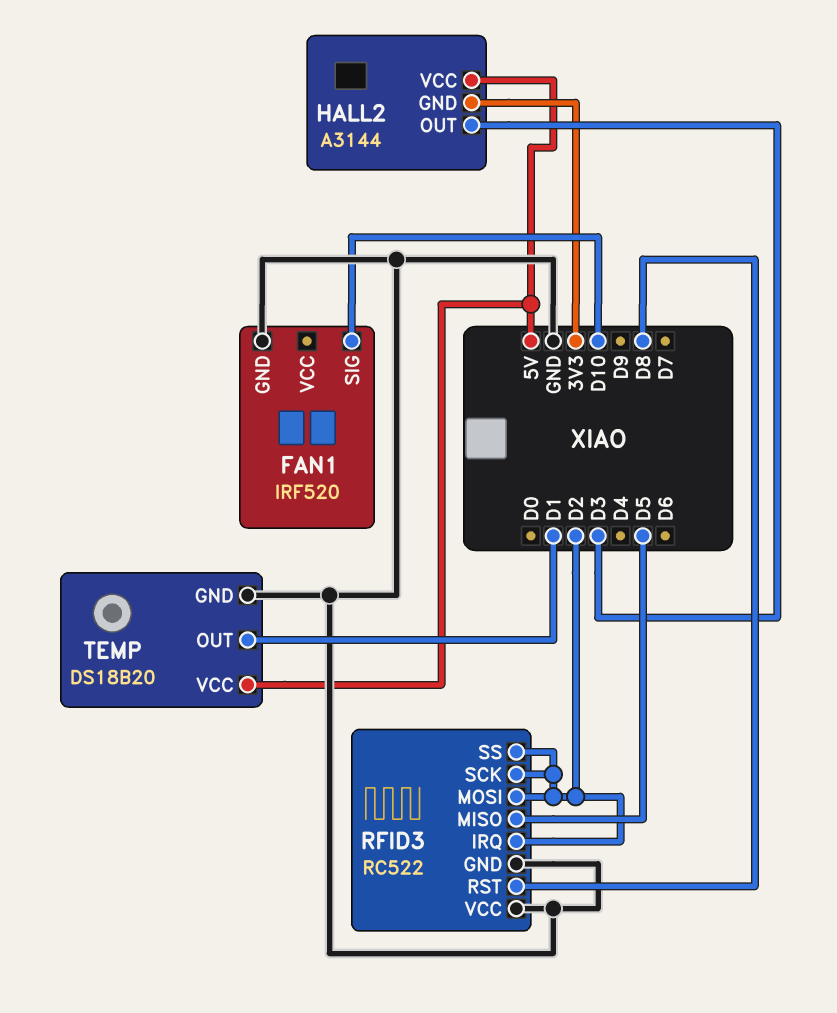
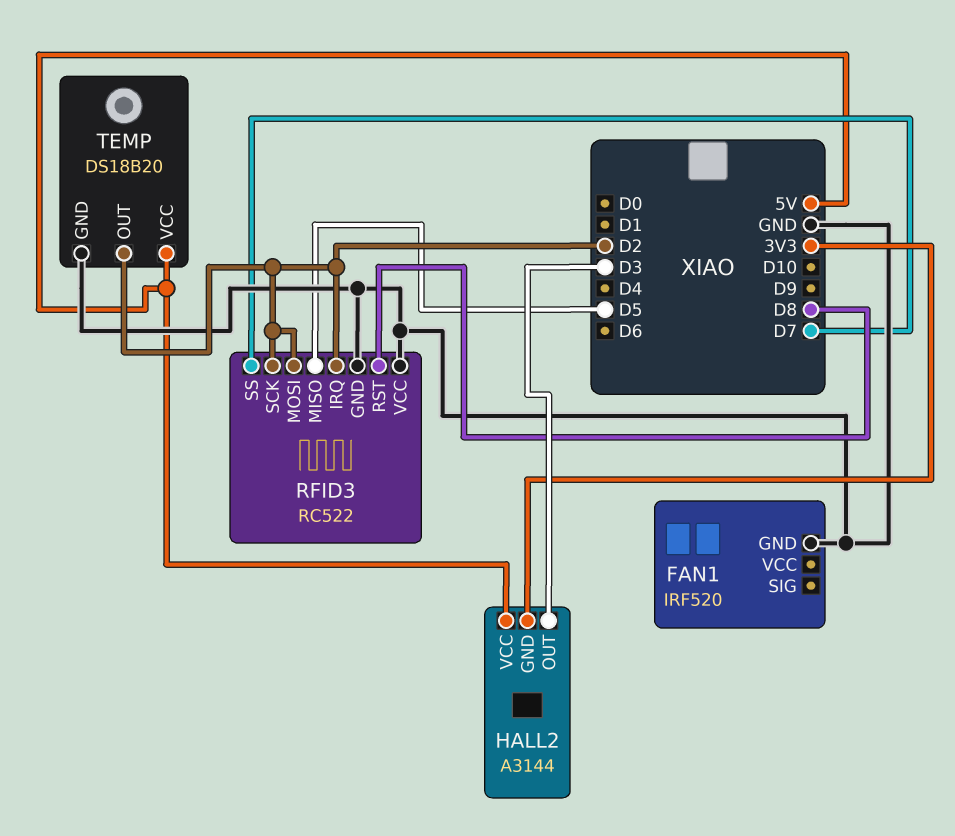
FAN1 pin SIG: D10 -> none
RFID3 pin SS: D2 -> D7
TEMP pin OUT: D1 -> D2

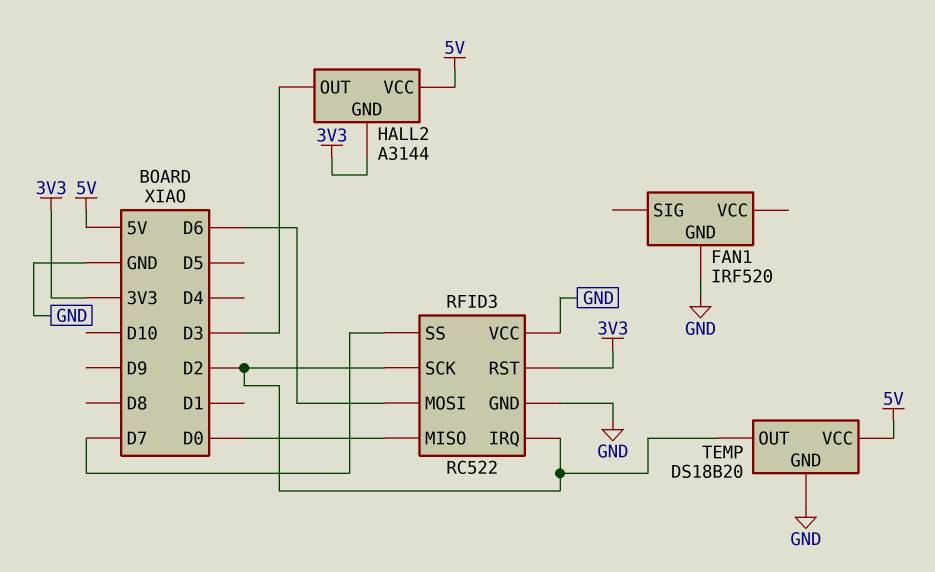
RFID3 pin MISO: D5 -> D0
RFID3 pin MOSI: D2 -> D6
RFID3 pin RST: D8 -> 3V3

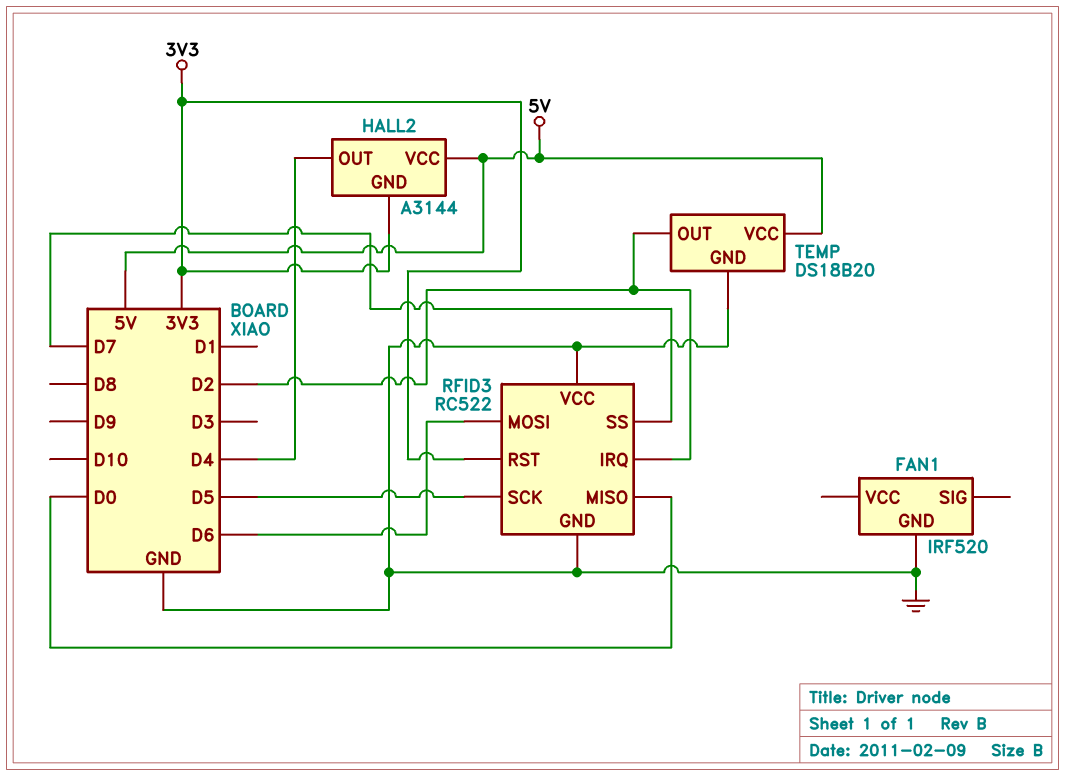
HALL2 pin OUT: D3 -> D4
RFID3 pin SCK: D2 -> D5

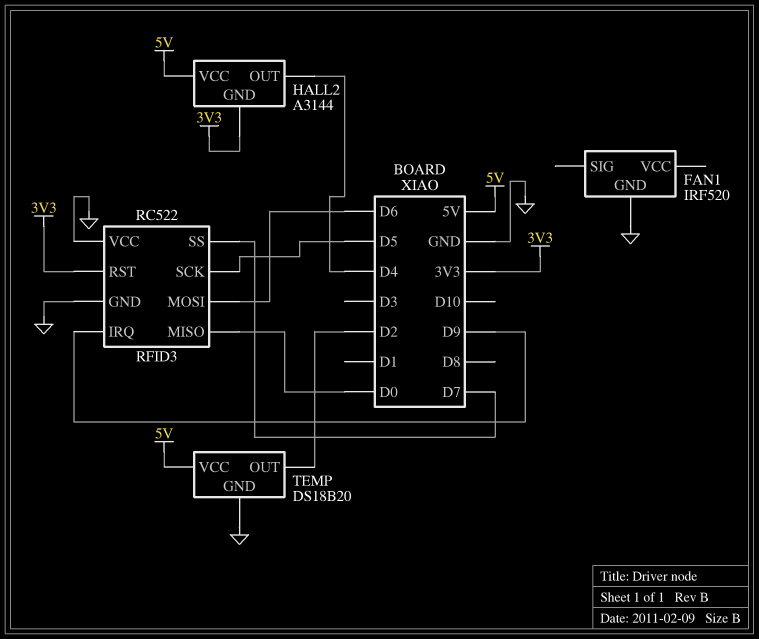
RFID3 pin IRQ: D2 -> D9

